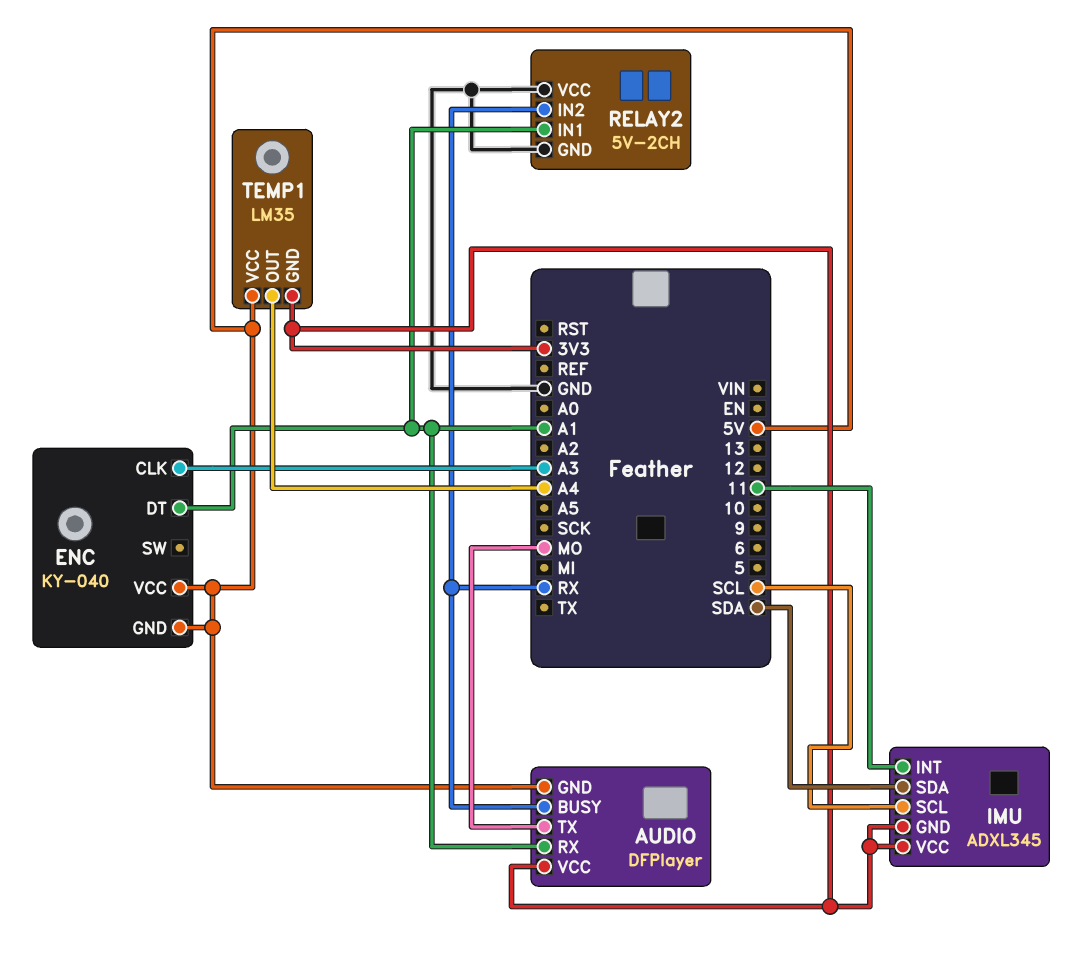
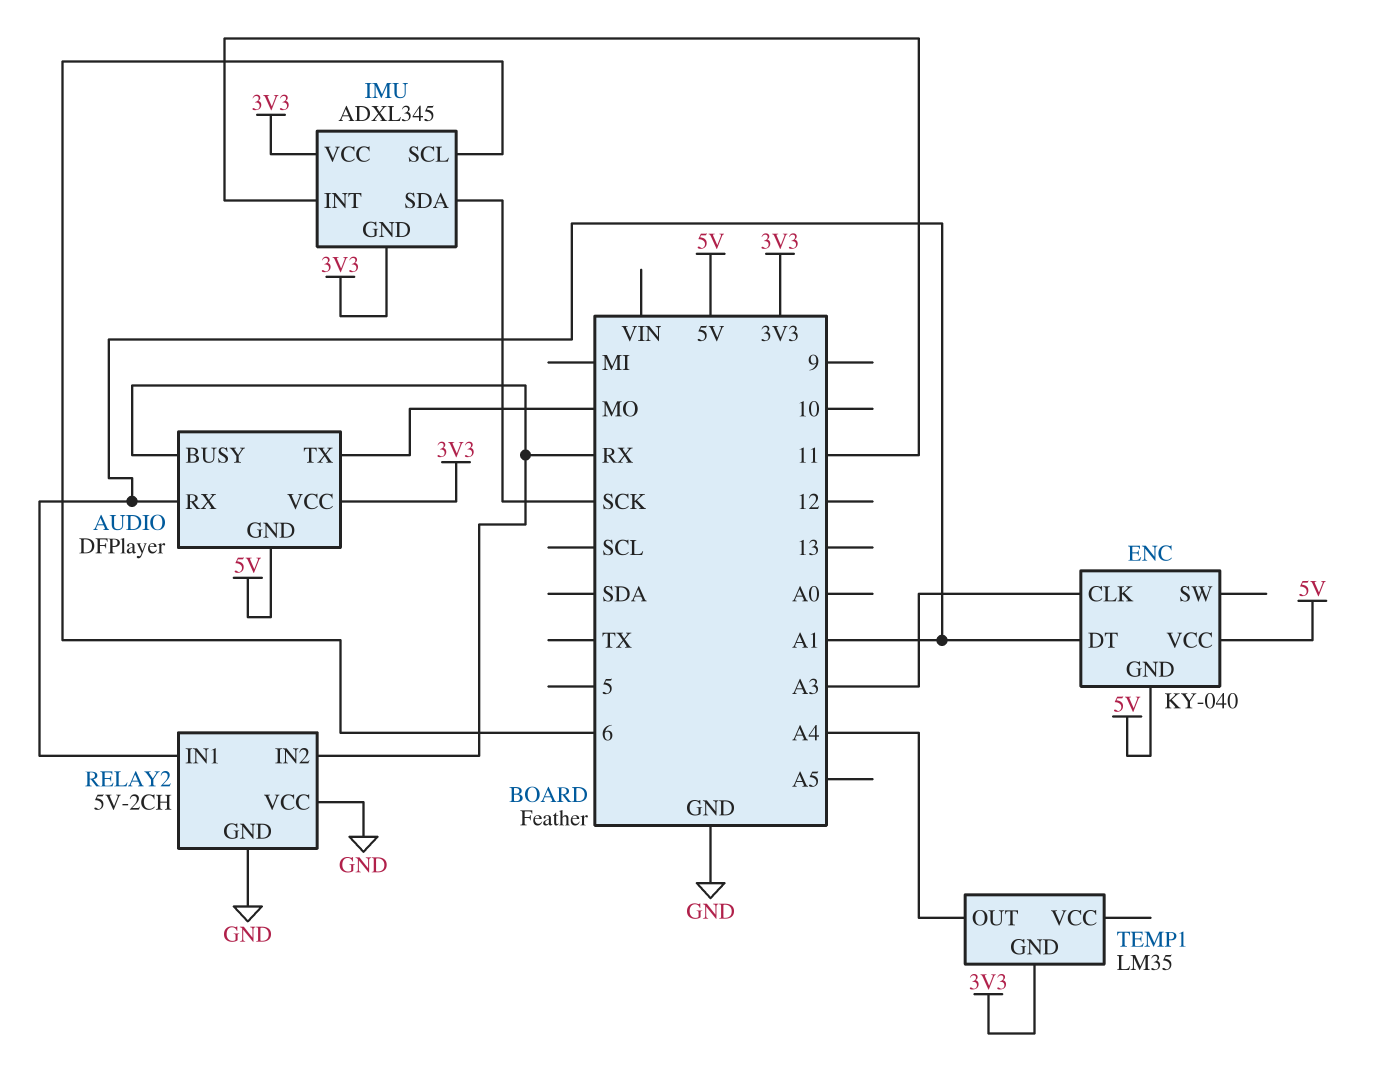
IMU pin SCL: SCL -> 6
IMU pin SDA: SDA -> SCK
TEMP1 pin VCC: 5V -> none

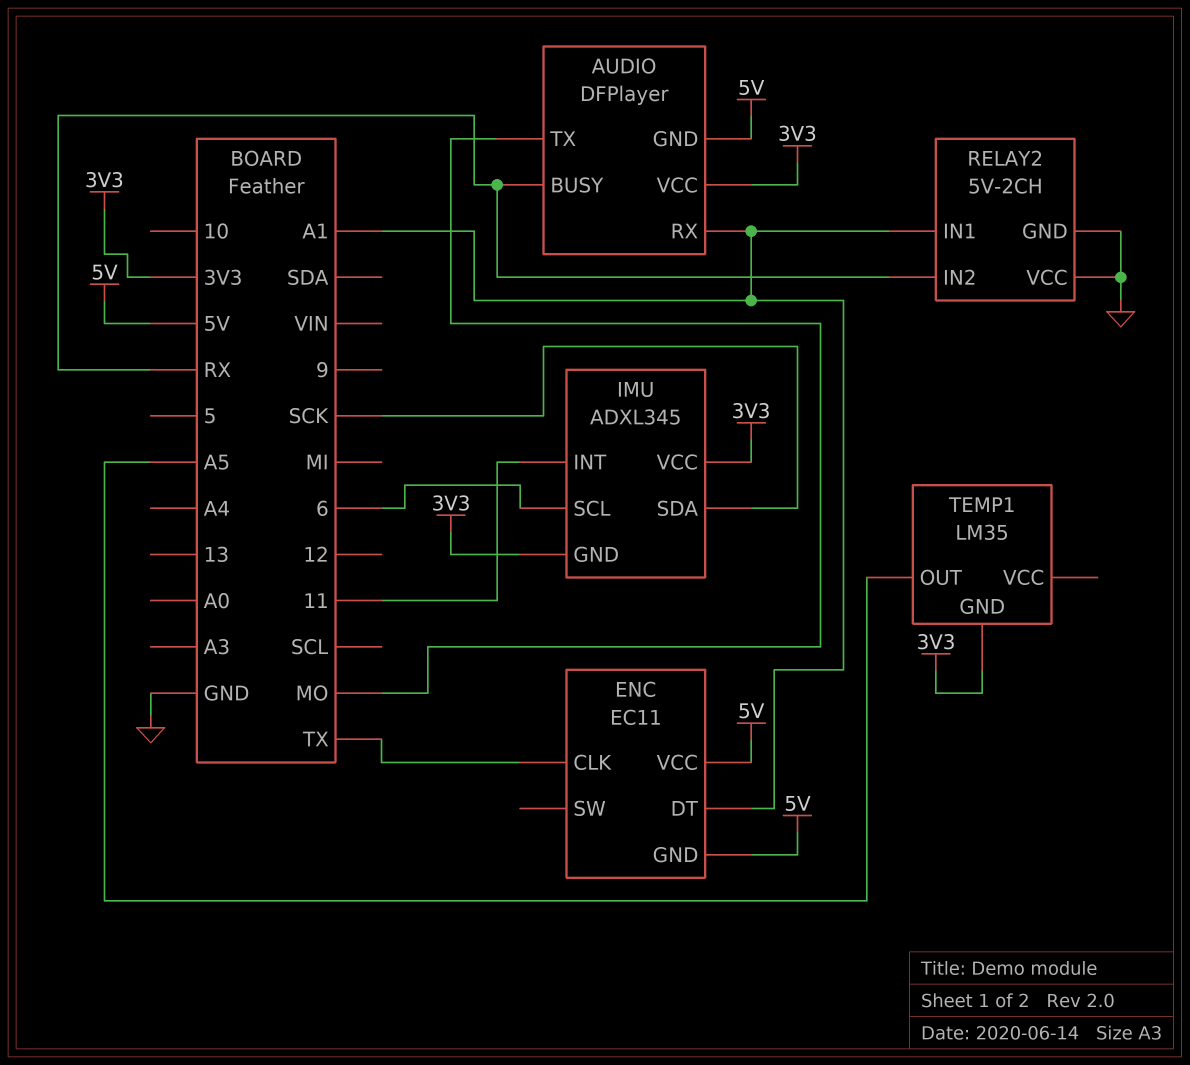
ENC: KY-040 -> EC11
ENC pin CLK: A3 -> TX
TEMP1 pin OUT: A4 -> A5

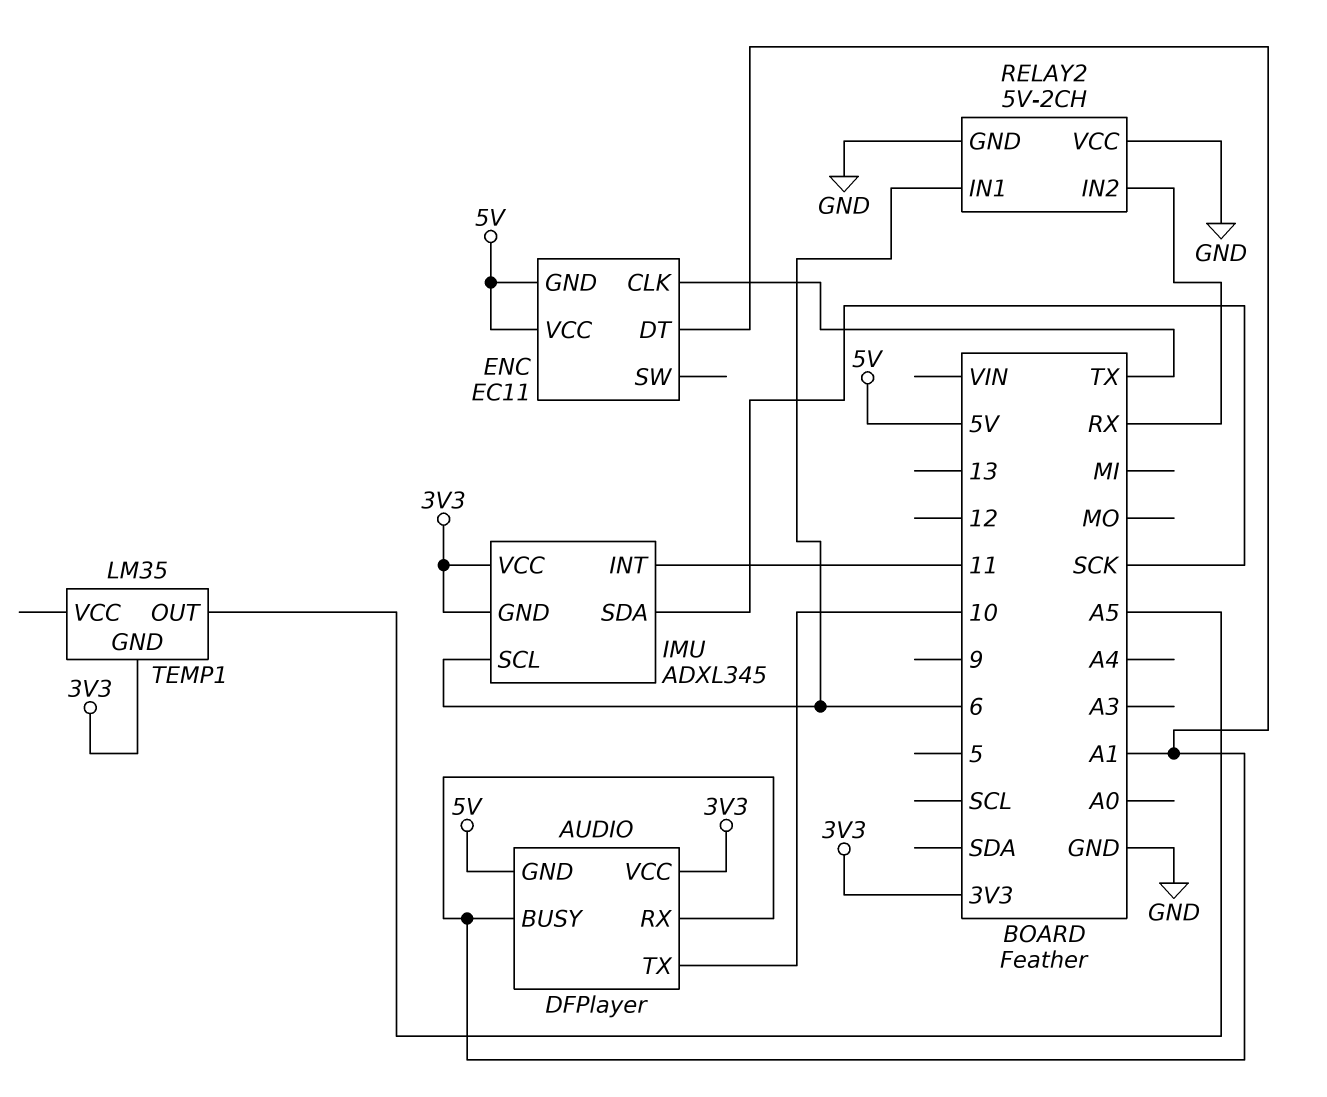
AUDIO pin BUSY: RX -> A1
AUDIO pin TX: MO -> 10
RELAY2 pin IN1: A1 -> 6

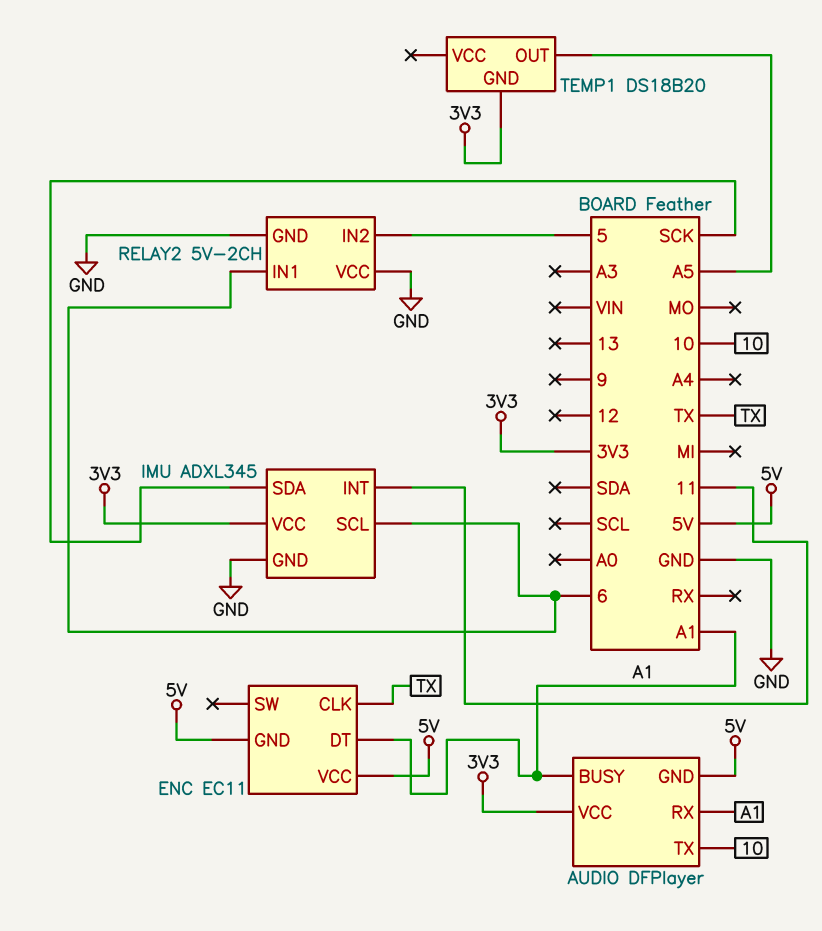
IMU pin GND: 3V3 -> GND
RELAY2 pin IN2: RX -> 5
TEMP1: LM35 -> DS18B20

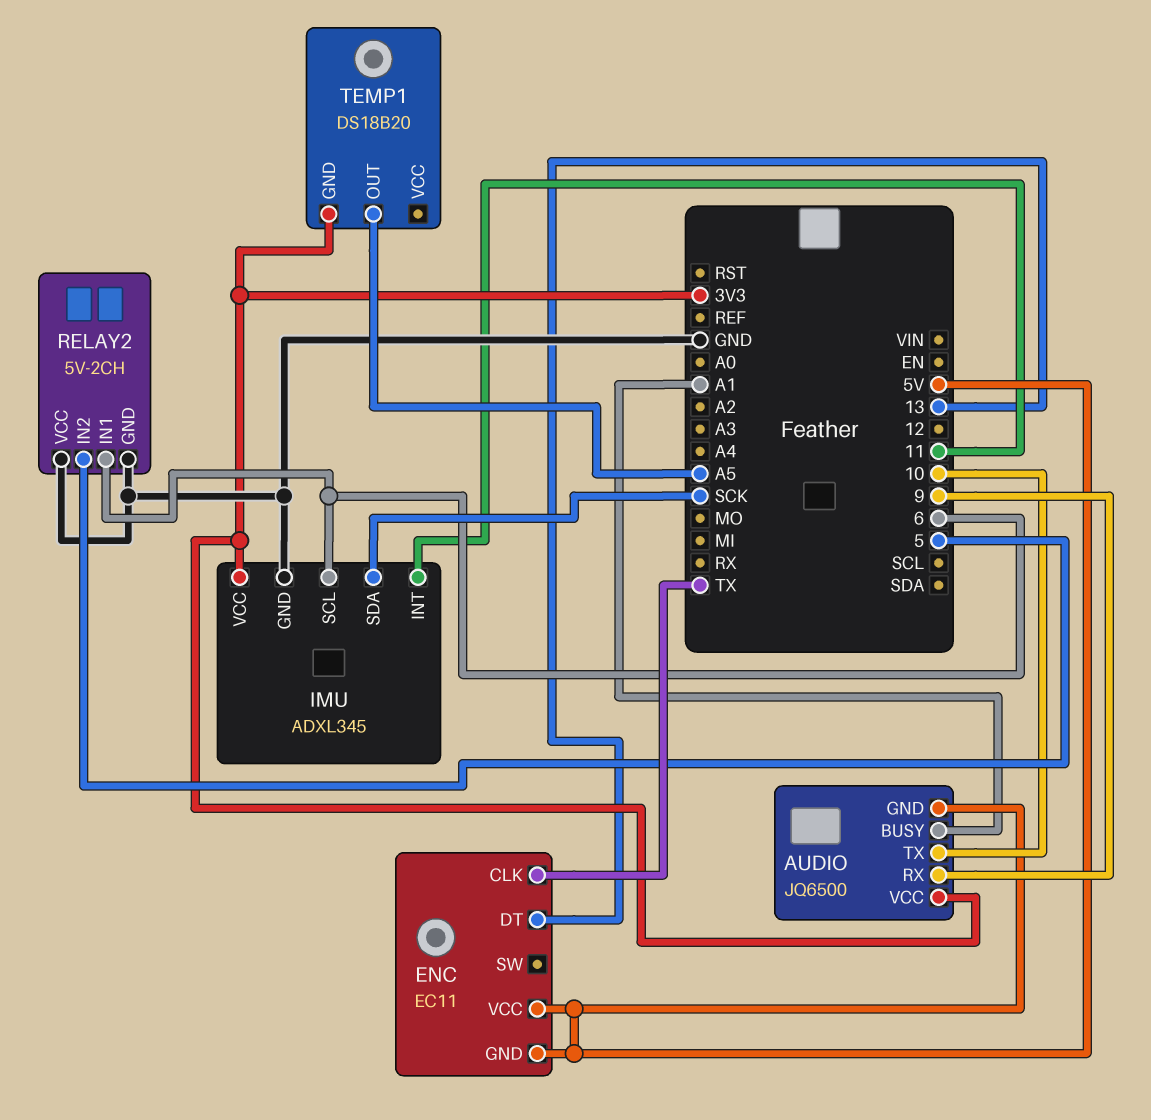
AUDIO: DFPlayer -> JQ6500
AUDIO pin RX: A1 -> 9
ENC pin DT: A1 -> 13

